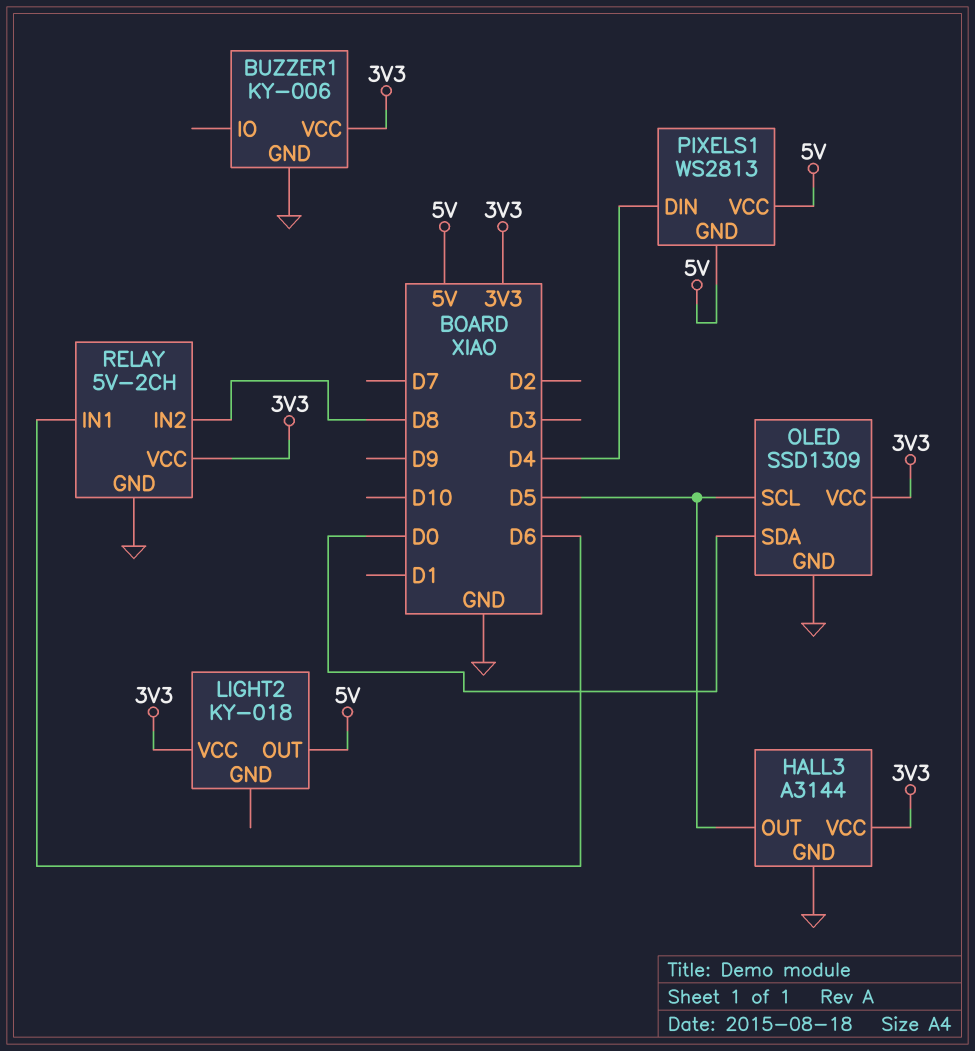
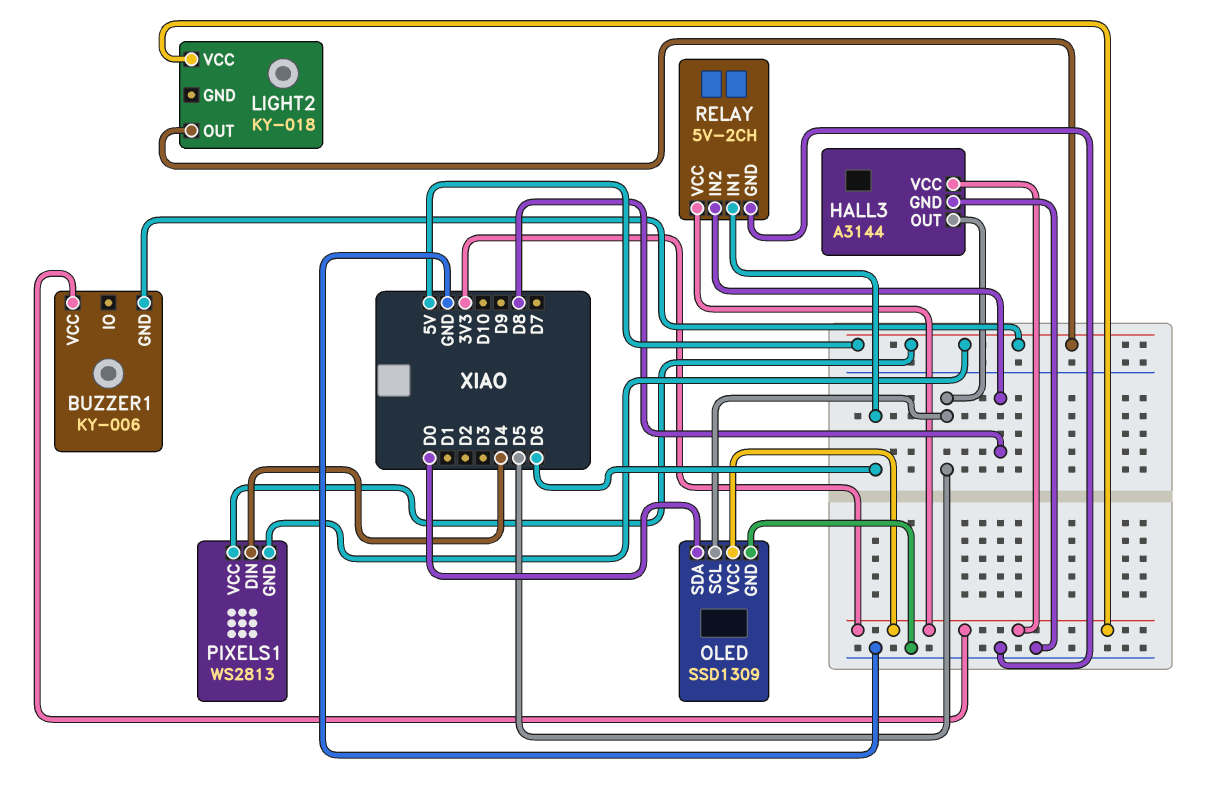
BUZZER1 pin GND: GND -> 5V

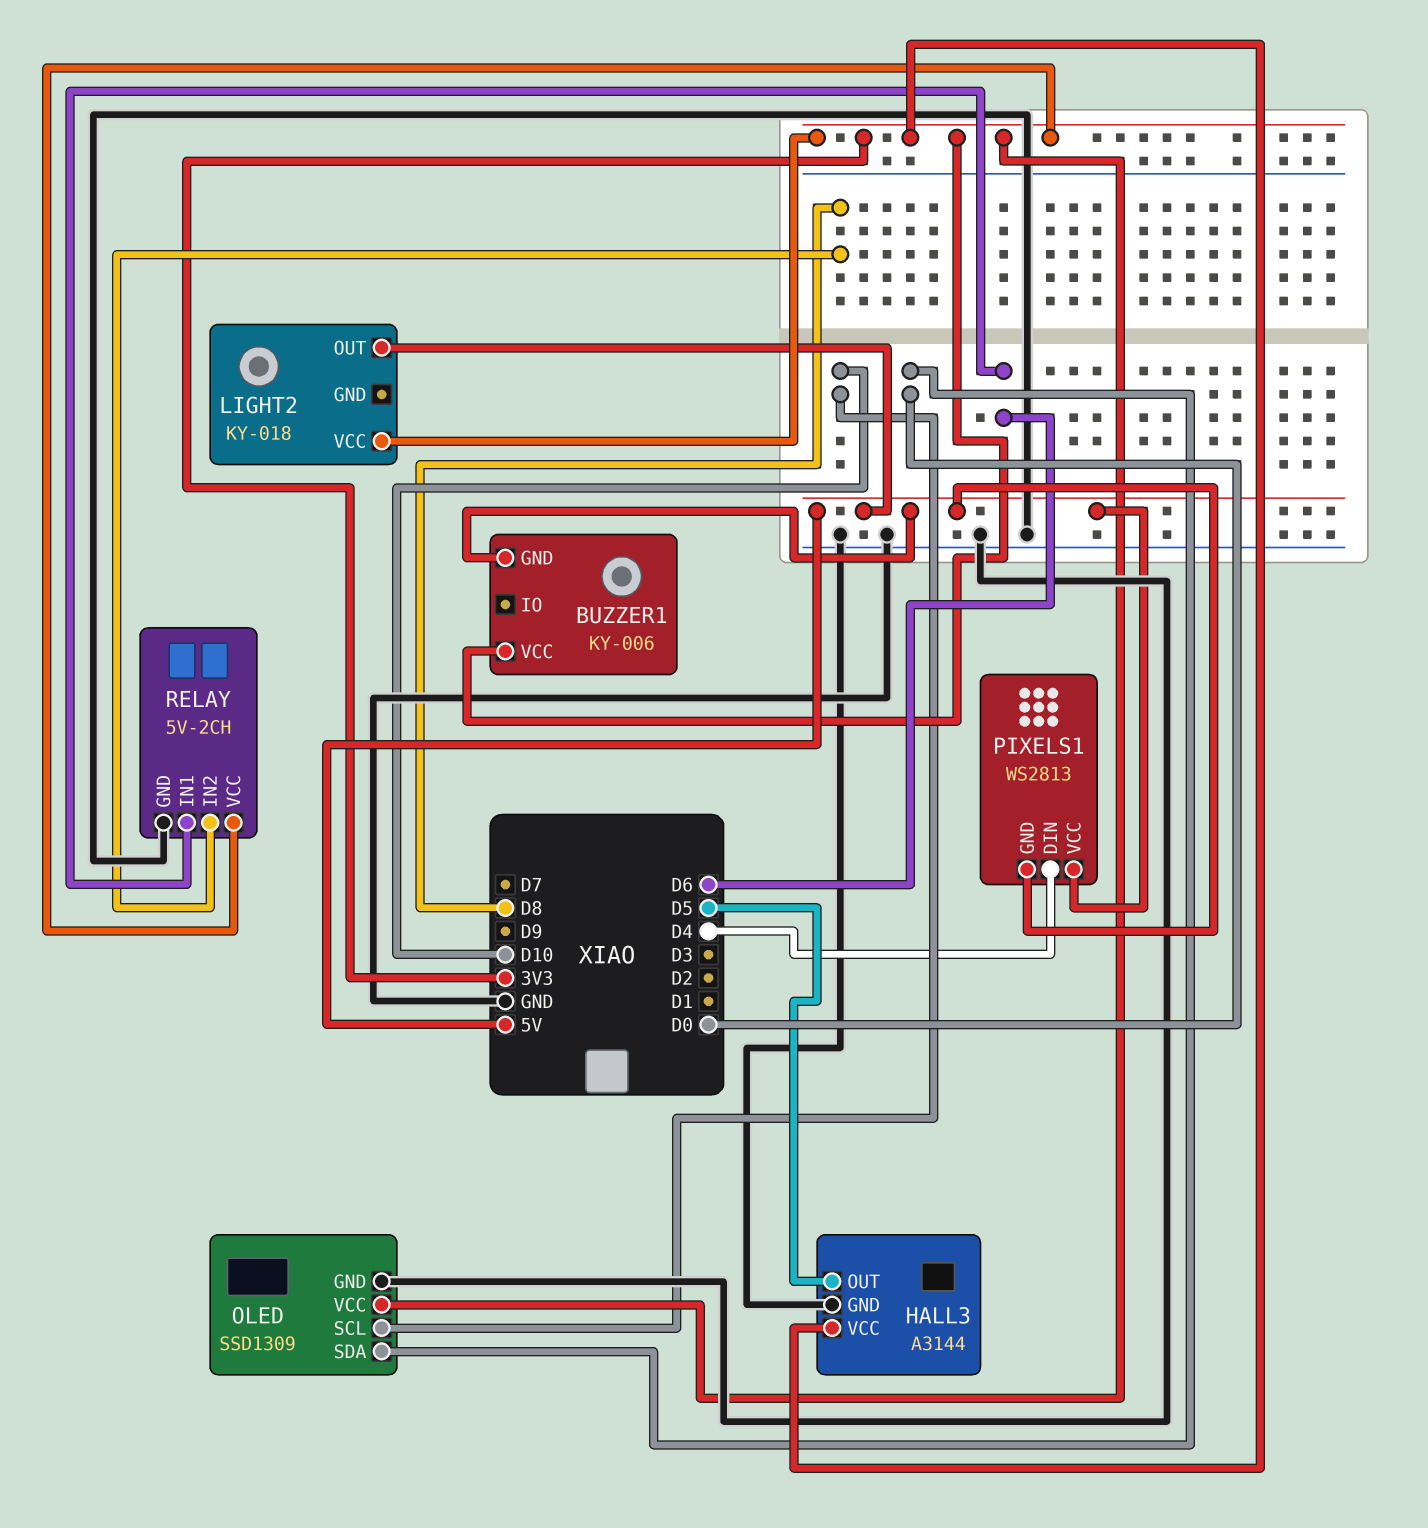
OLED pin SCL: D5 -> D10

